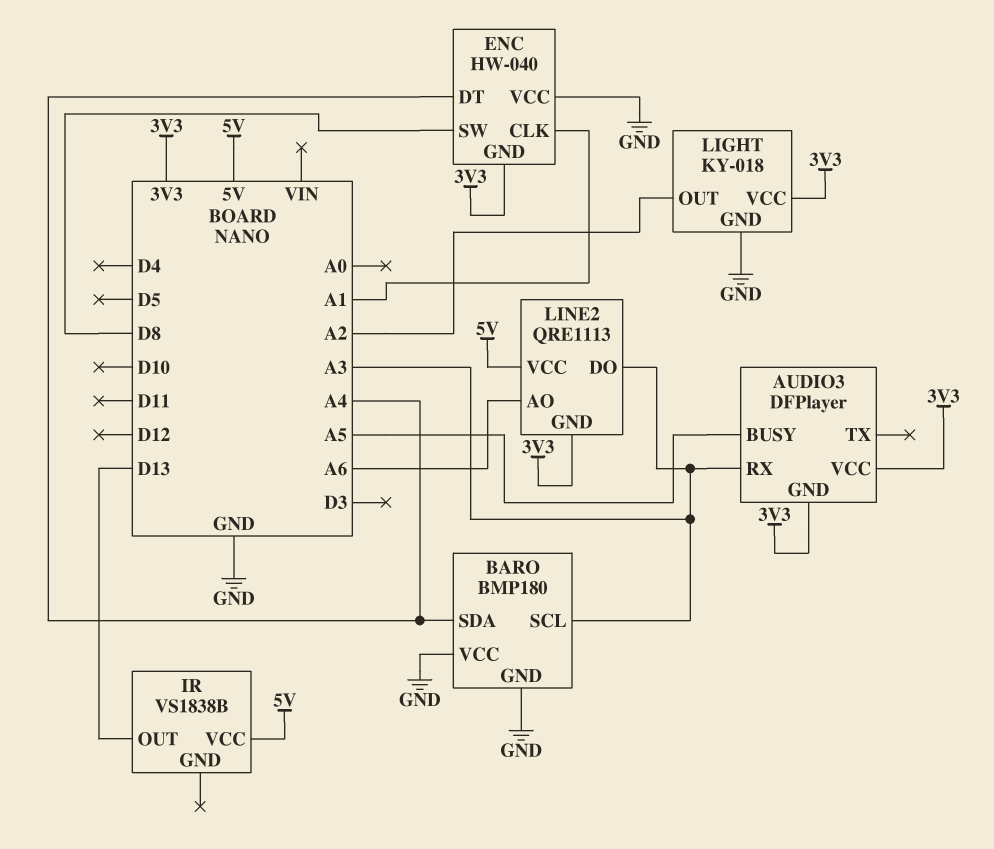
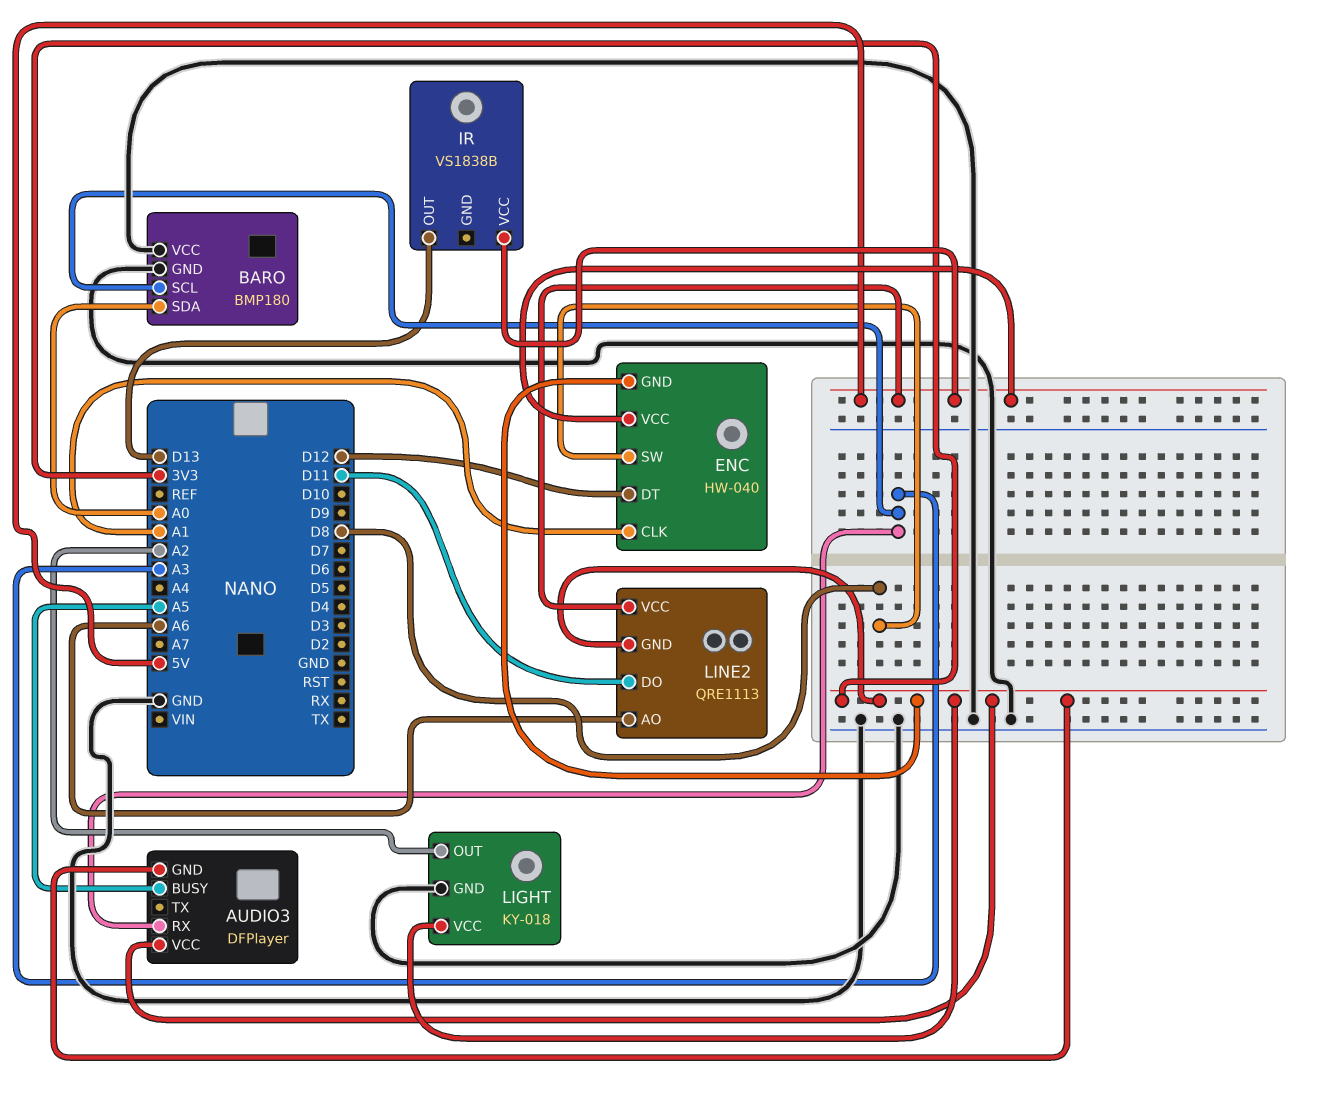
BARO pin SDA: A4 -> A0
ENC pin DT: A4 -> D12
ENC pin VCC: GND -> 5V
LINE2 pin DO: A3 -> D11

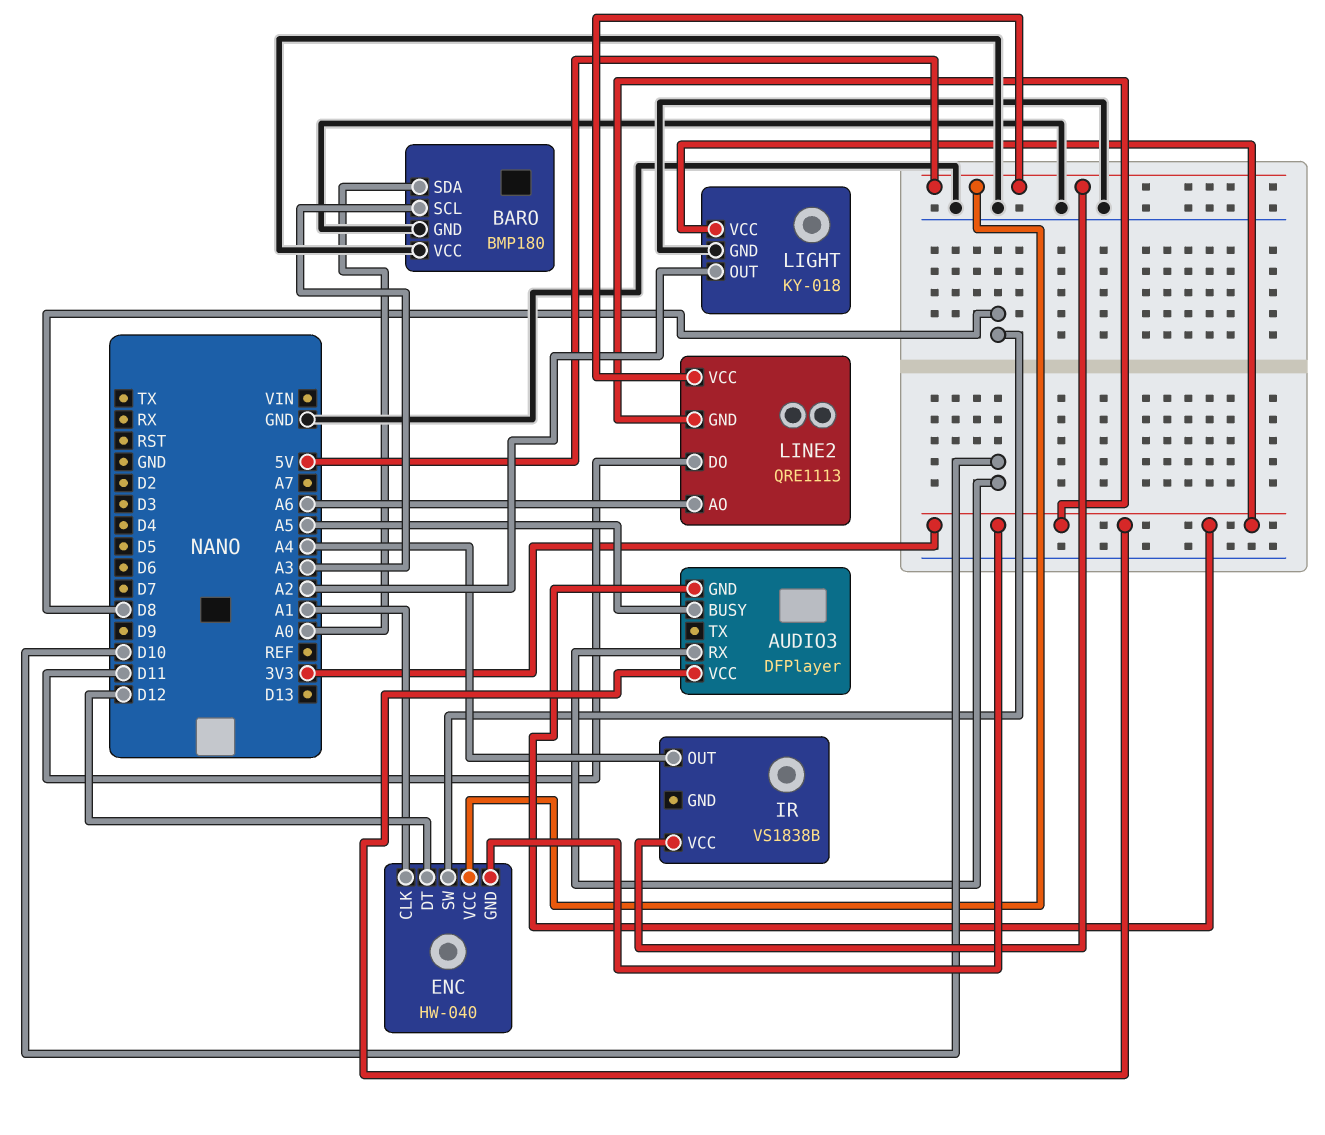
AUDIO3 pin RX: A3 -> D10
IR pin OUT: D13 -> A4

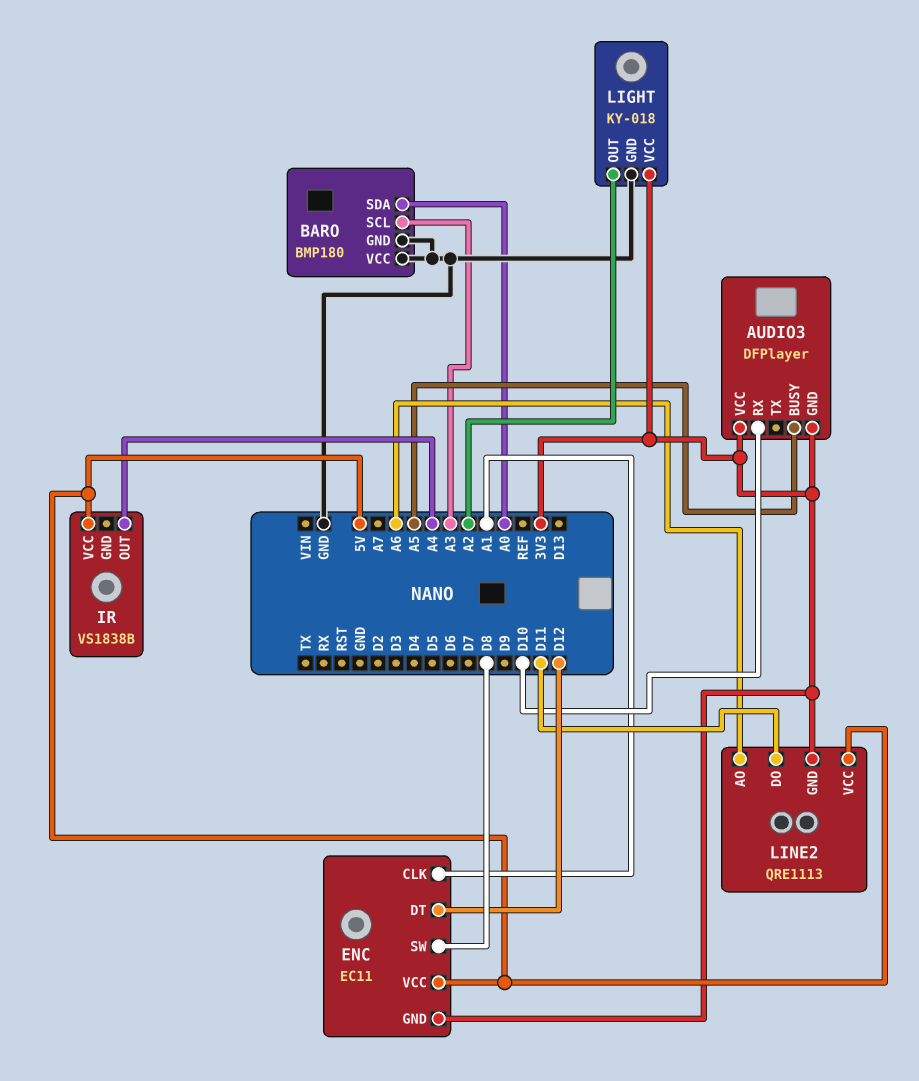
ENC: HW-040 -> EC11

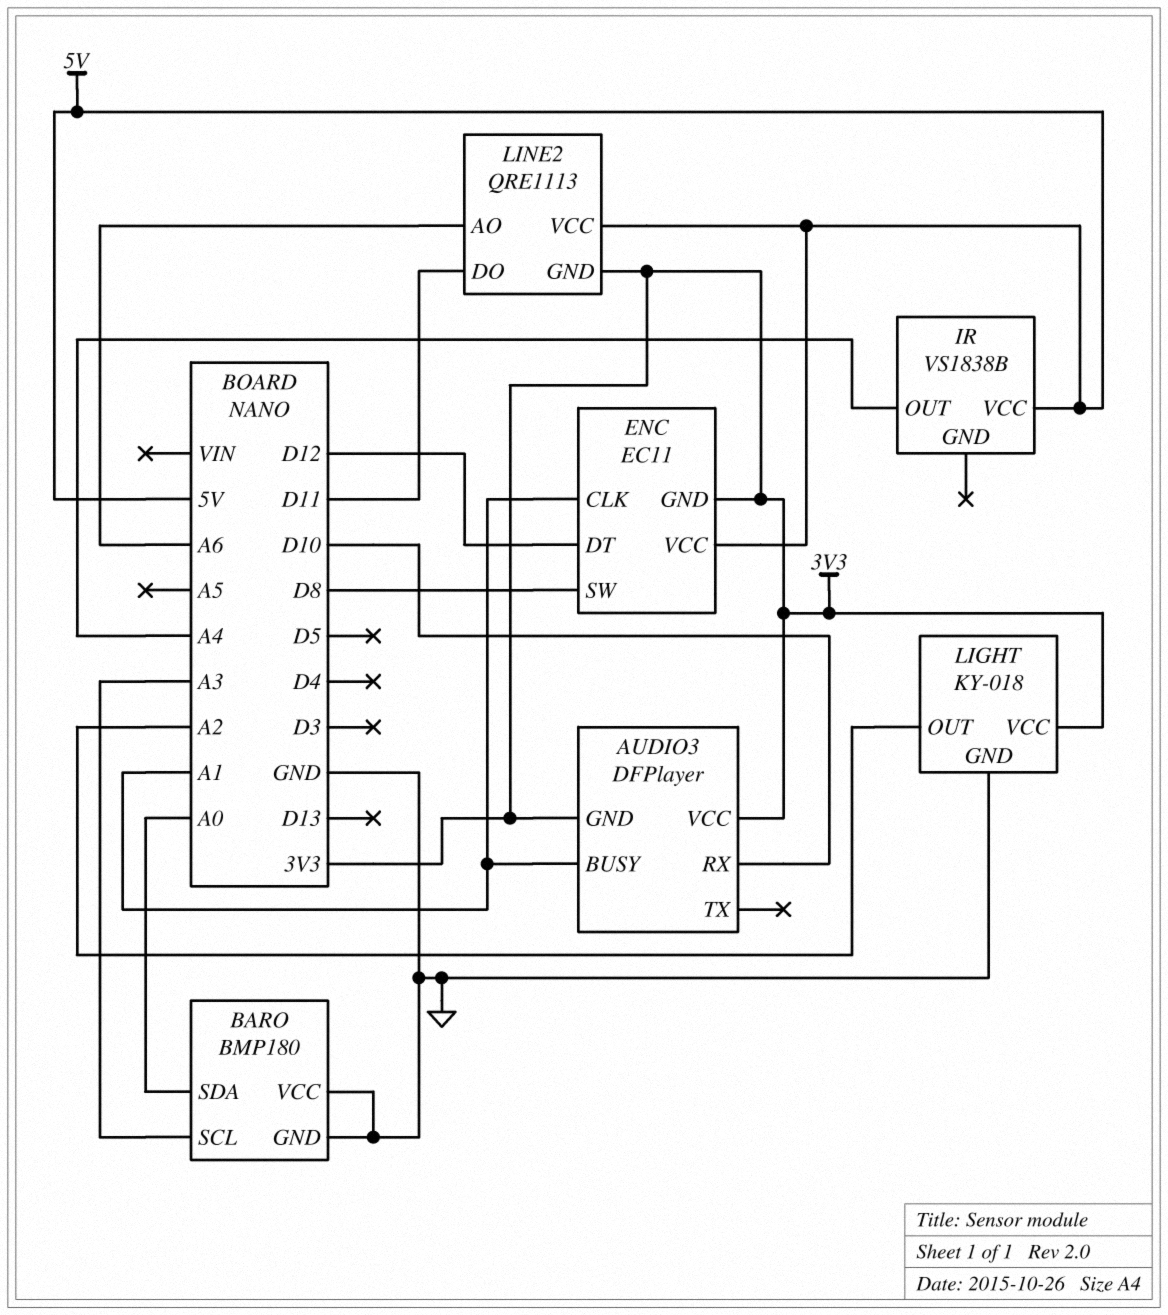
AUDIO3 pin BUSY: A5 -> A1

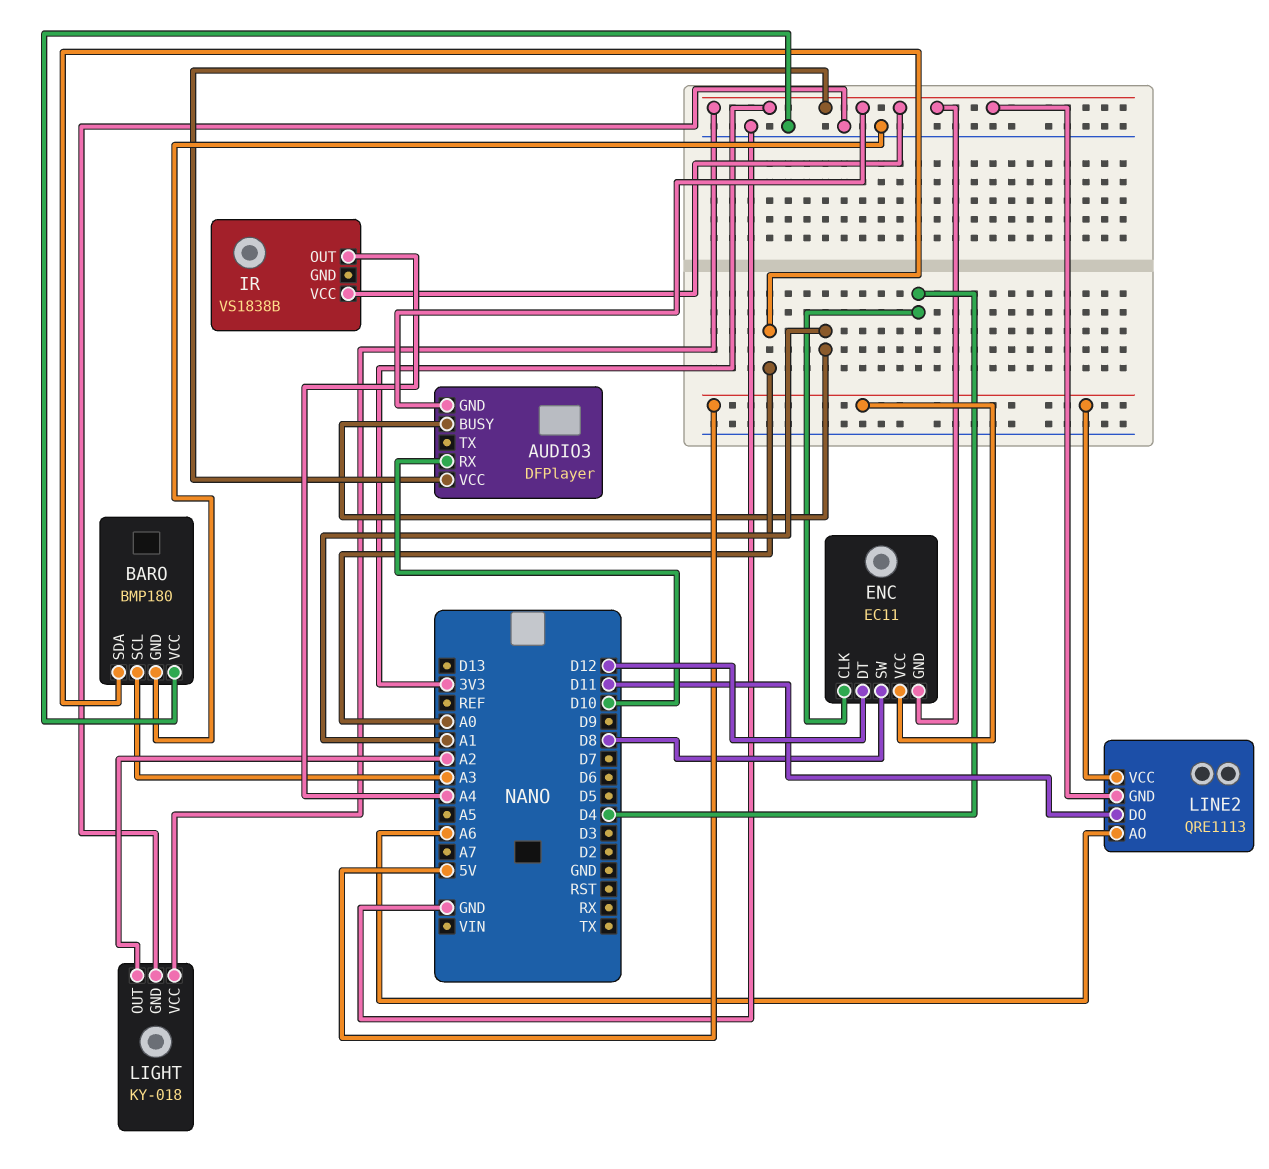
ENC pin CLK: A1 -> D4
IR pin VCC: 5V -> 3V3

